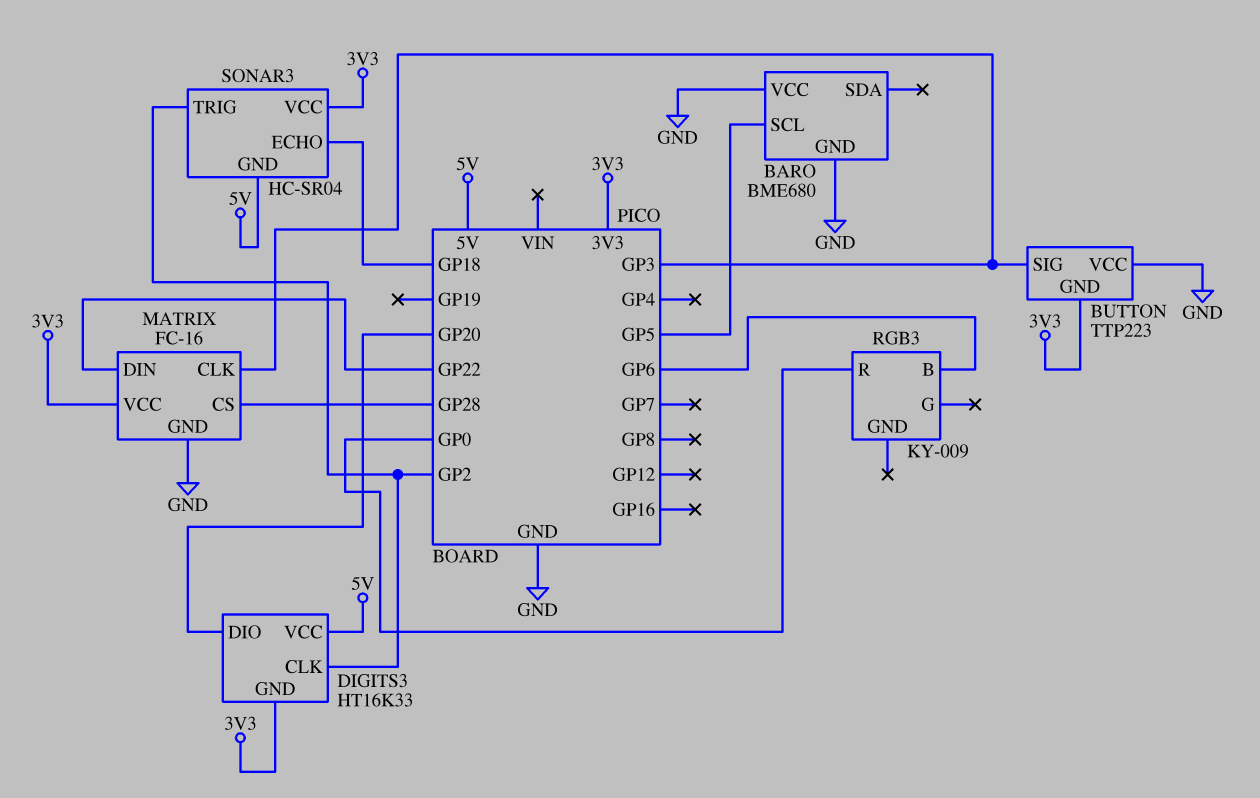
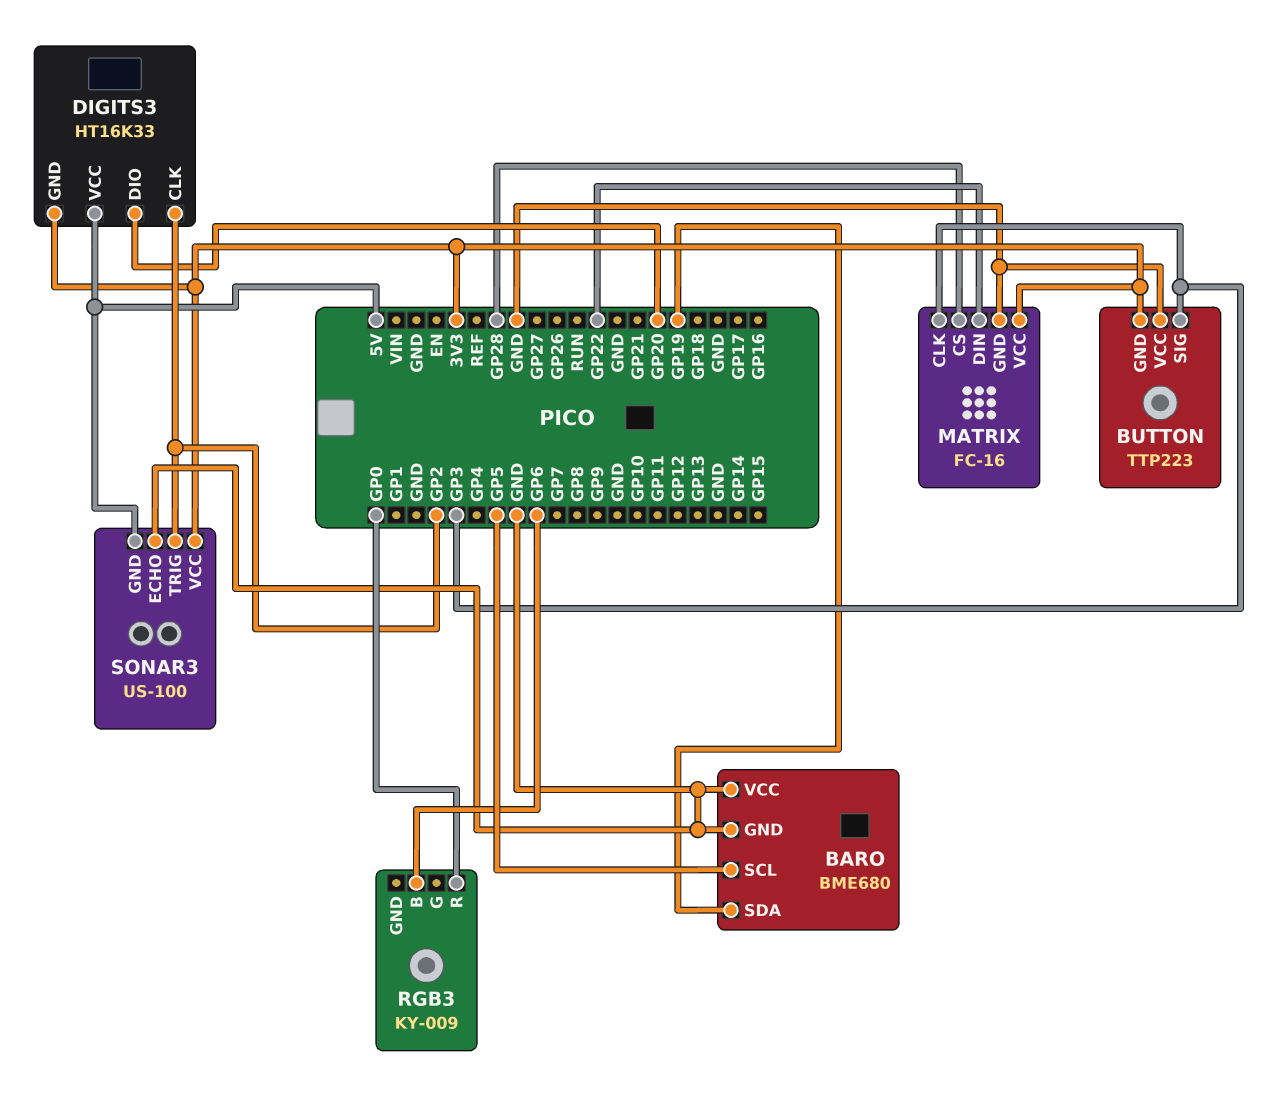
BARO pin SDA: none -> GP19
SONAR3: HC-SR04 -> US-100
SONAR3 pin ECHO: GP18 -> GND

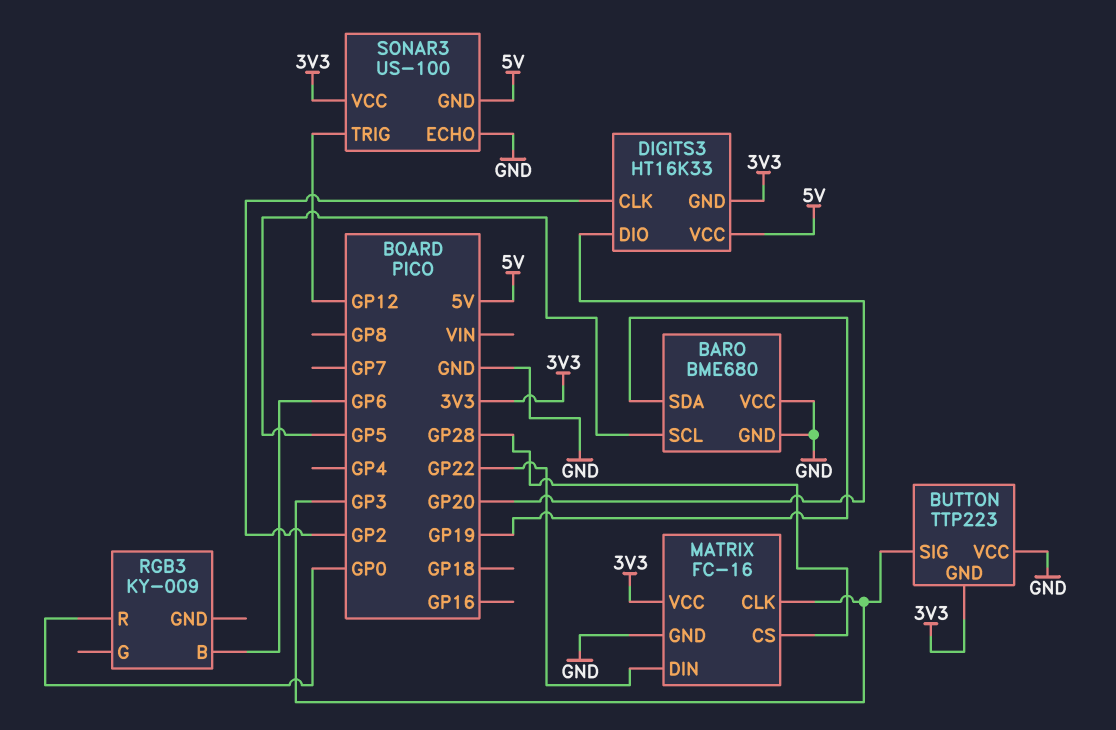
SONAR3 pin TRIG: GP2 -> GP12

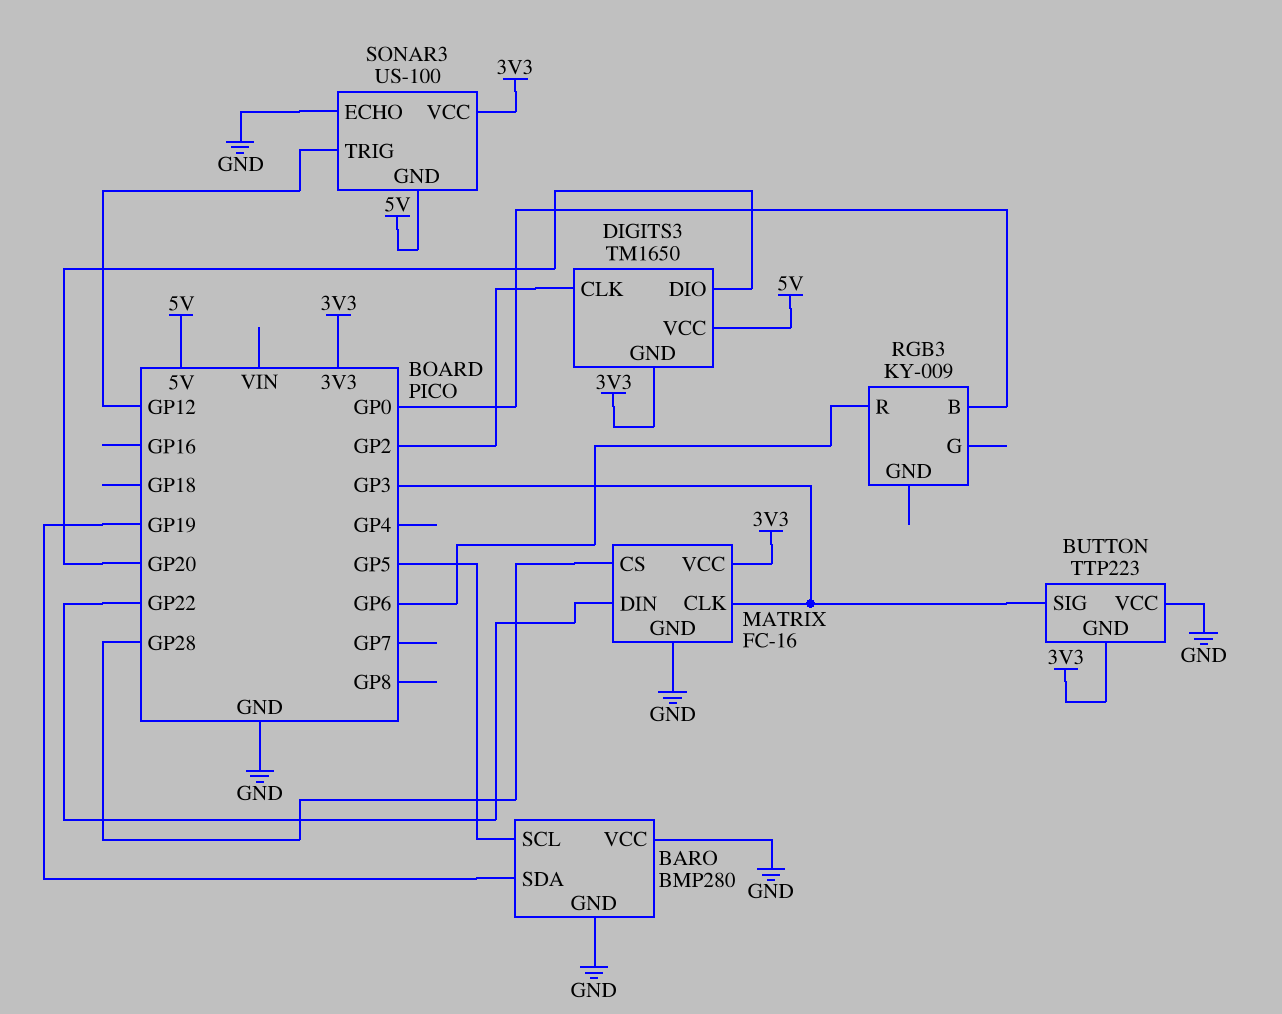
BARO: BME680 -> BMP280
DIGITS3: HT16K33 -> TM1650
RGB3 pin B: GP6 -> GP0
RGB3 pin R: GP0 -> GP6

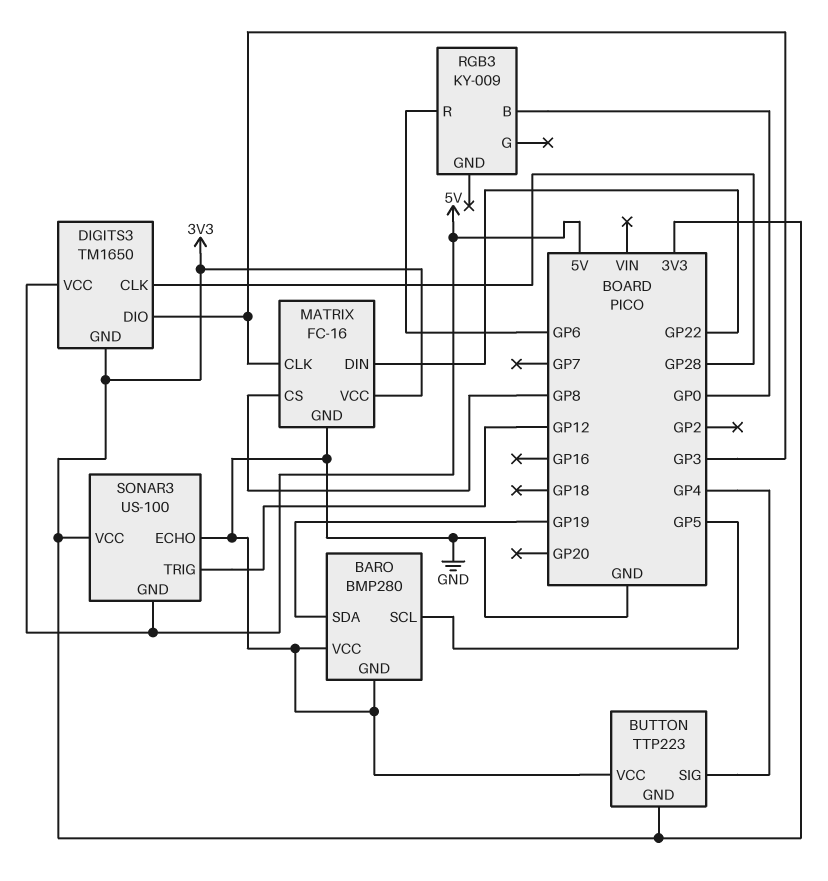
BUTTON pin SIG: GP3 -> GP4
DIGITS3 pin CLK: GP2 -> GP28
DIGITS3 pin DIO: GP20 -> GP3
MATRIX pin CS: GP28 -> GP8

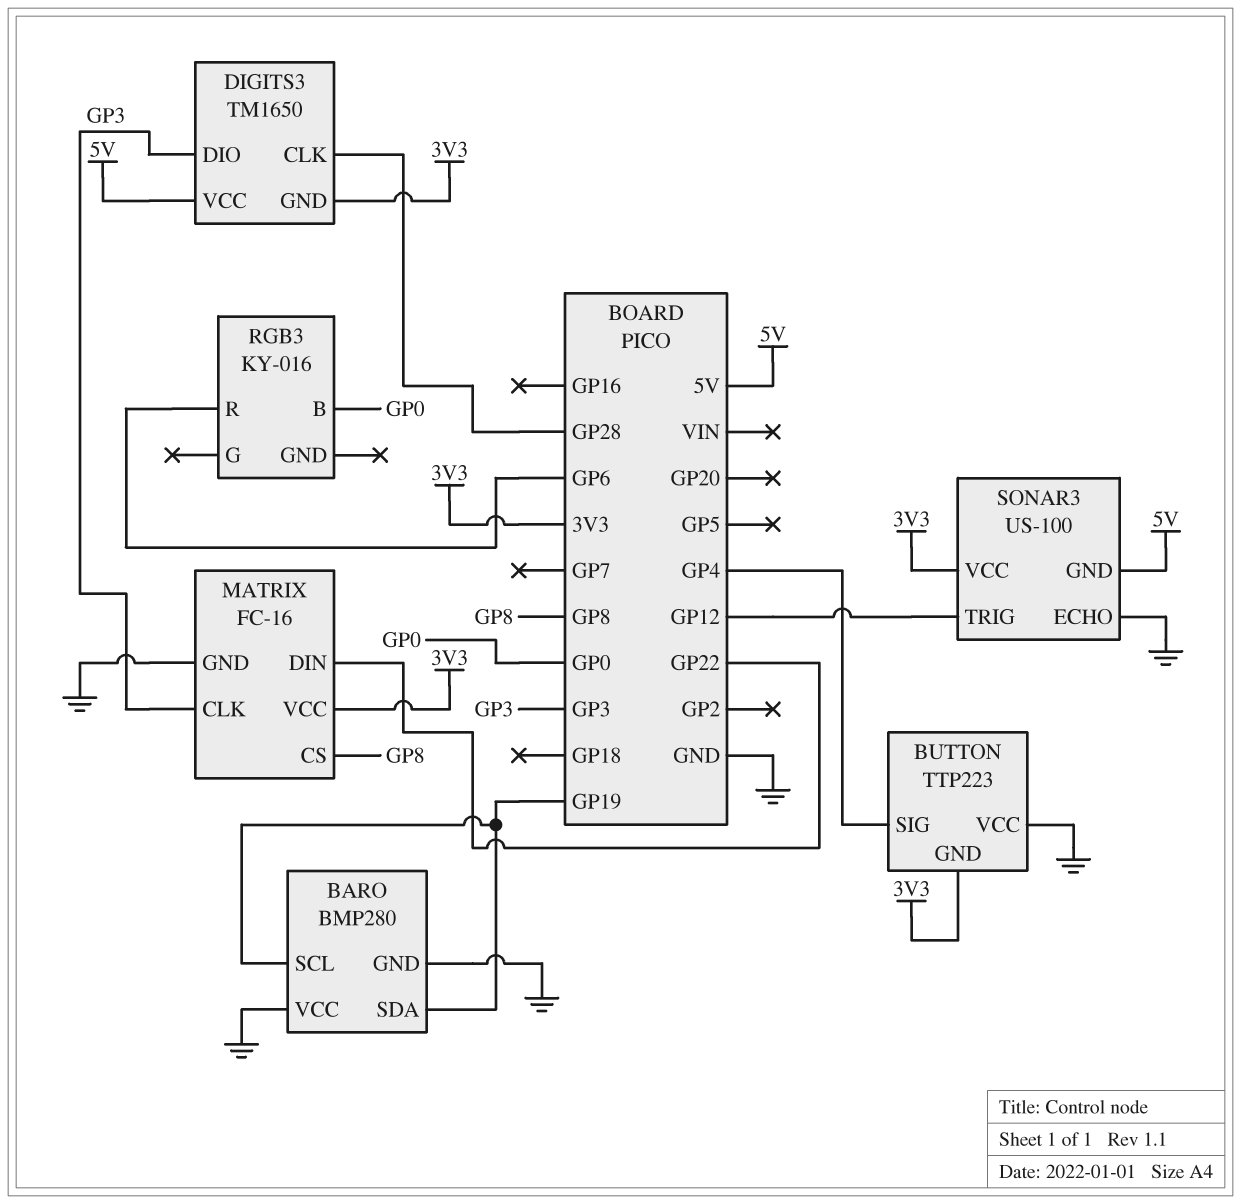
BARO pin SCL: GP5 -> GP19
RGB3: KY-009 -> KY-016

